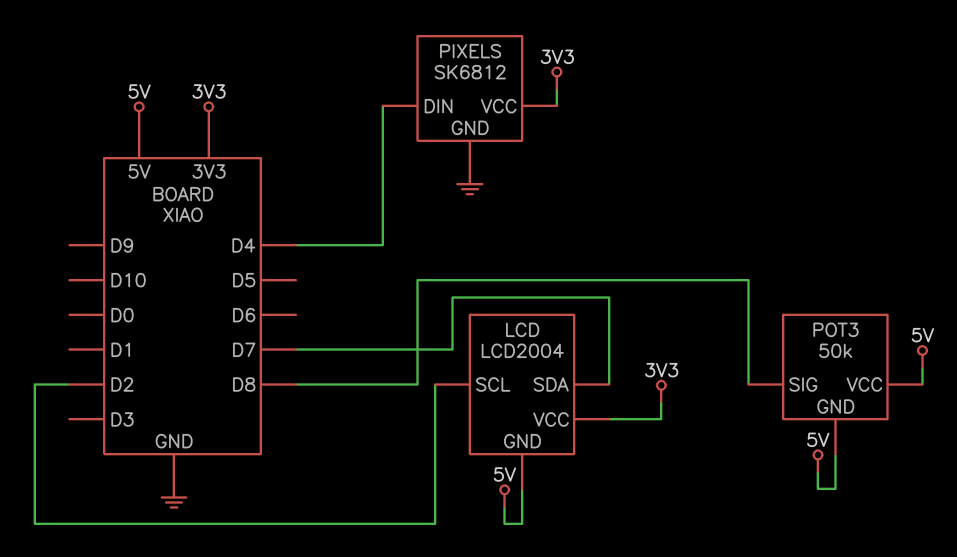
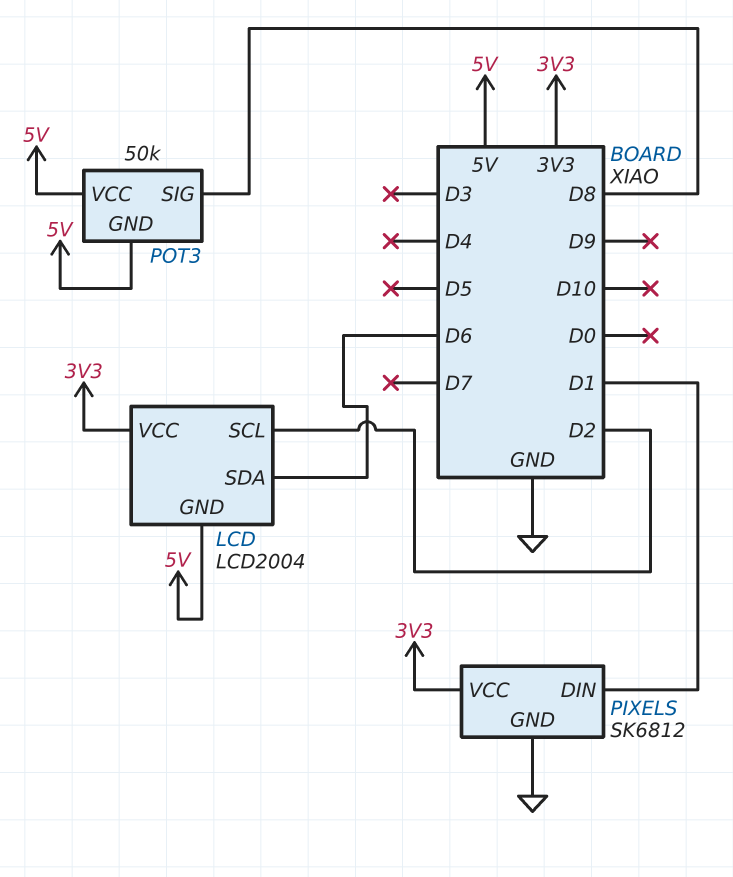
LCD pin SDA: D7 -> D6
PIXELS pin DIN: D4 -> D1

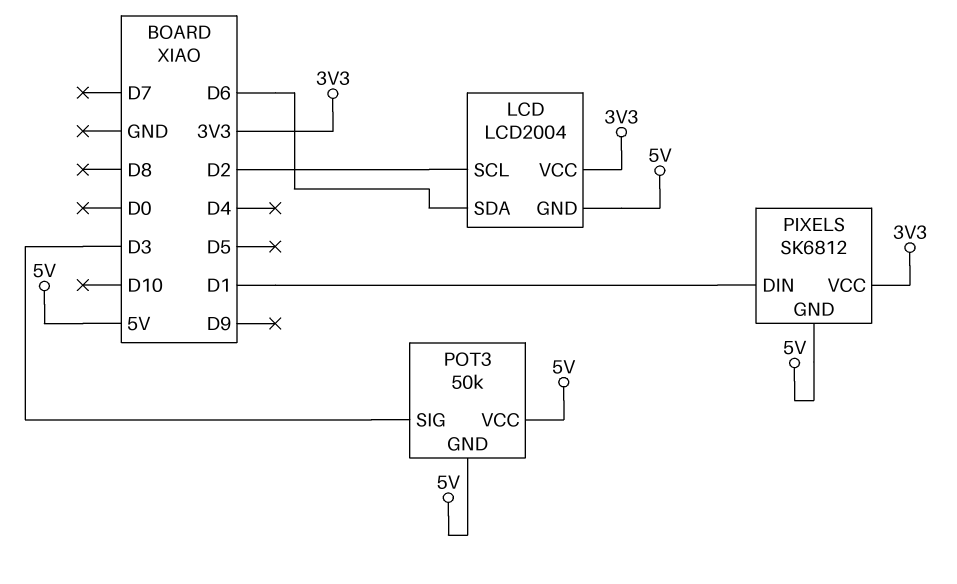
PIXELS pin GND: GND -> 5V
POT3 pin SIG: D8 -> D3

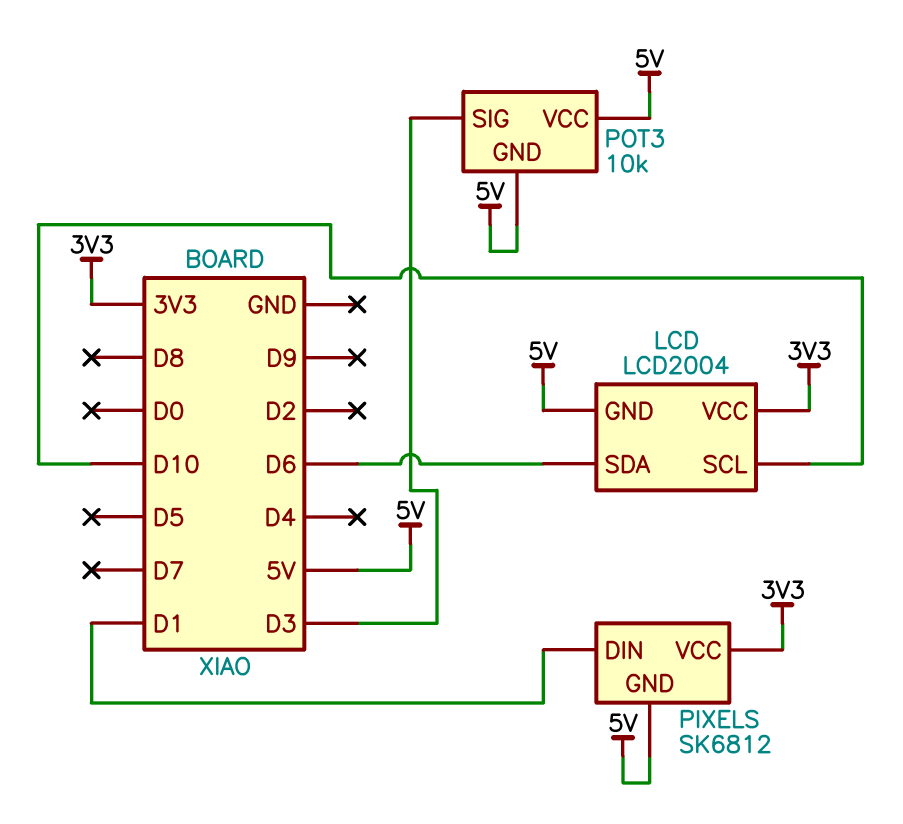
LCD pin SCL: D2 -> D10
POT3: 50k -> 10k

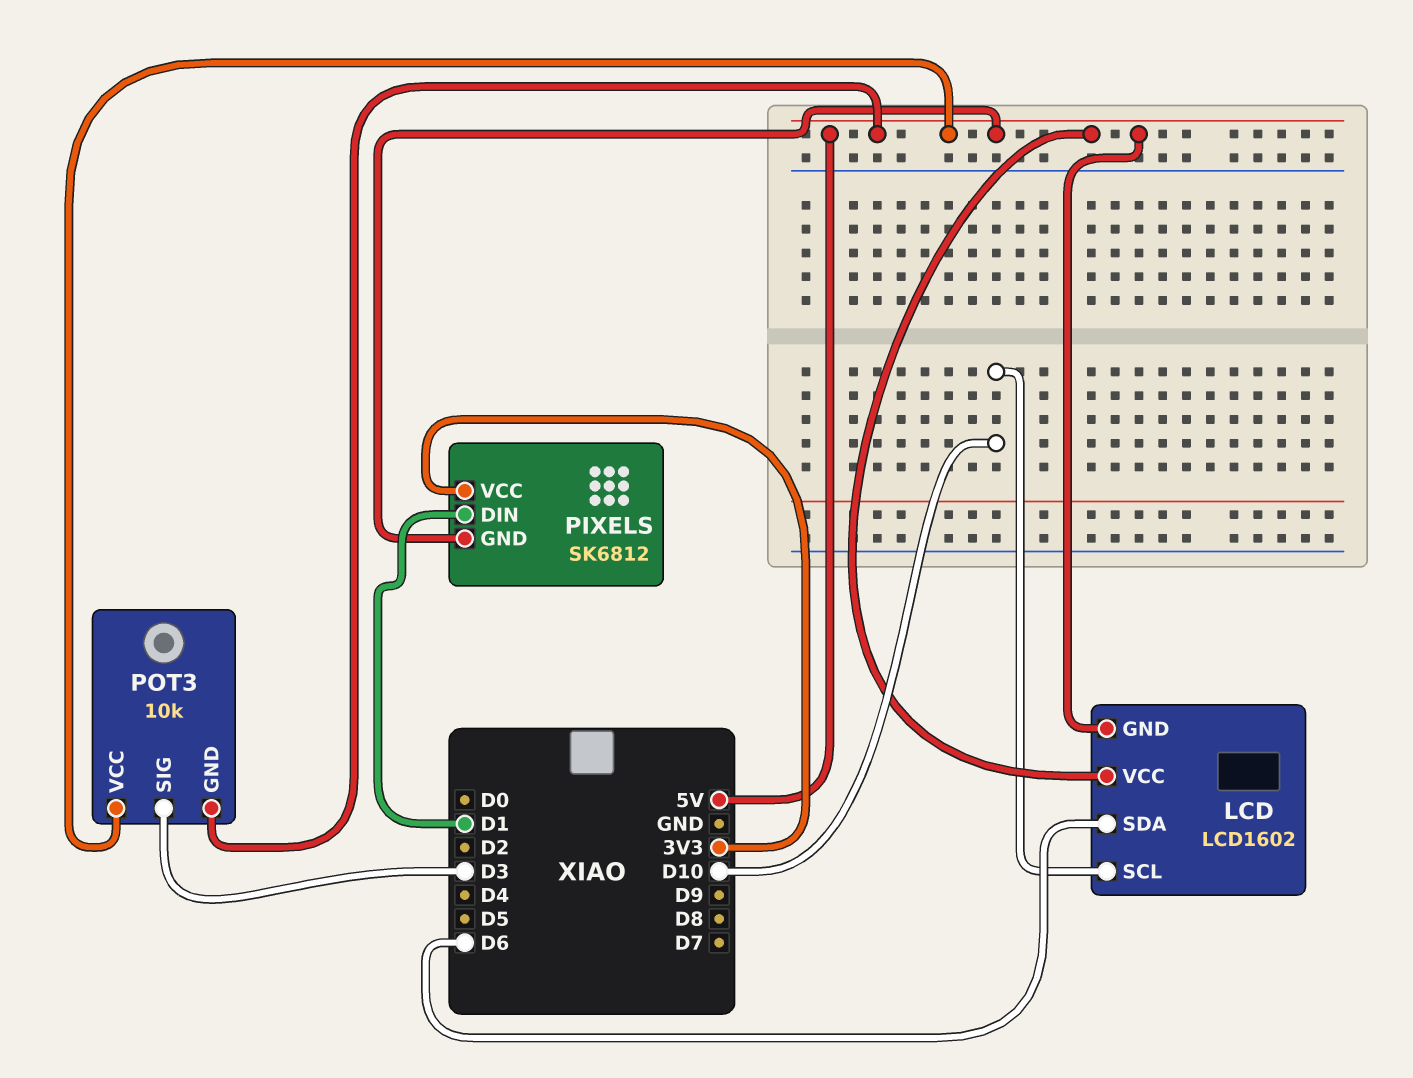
LCD: LCD2004 -> LCD1602
LCD pin VCC: 3V3 -> 5V

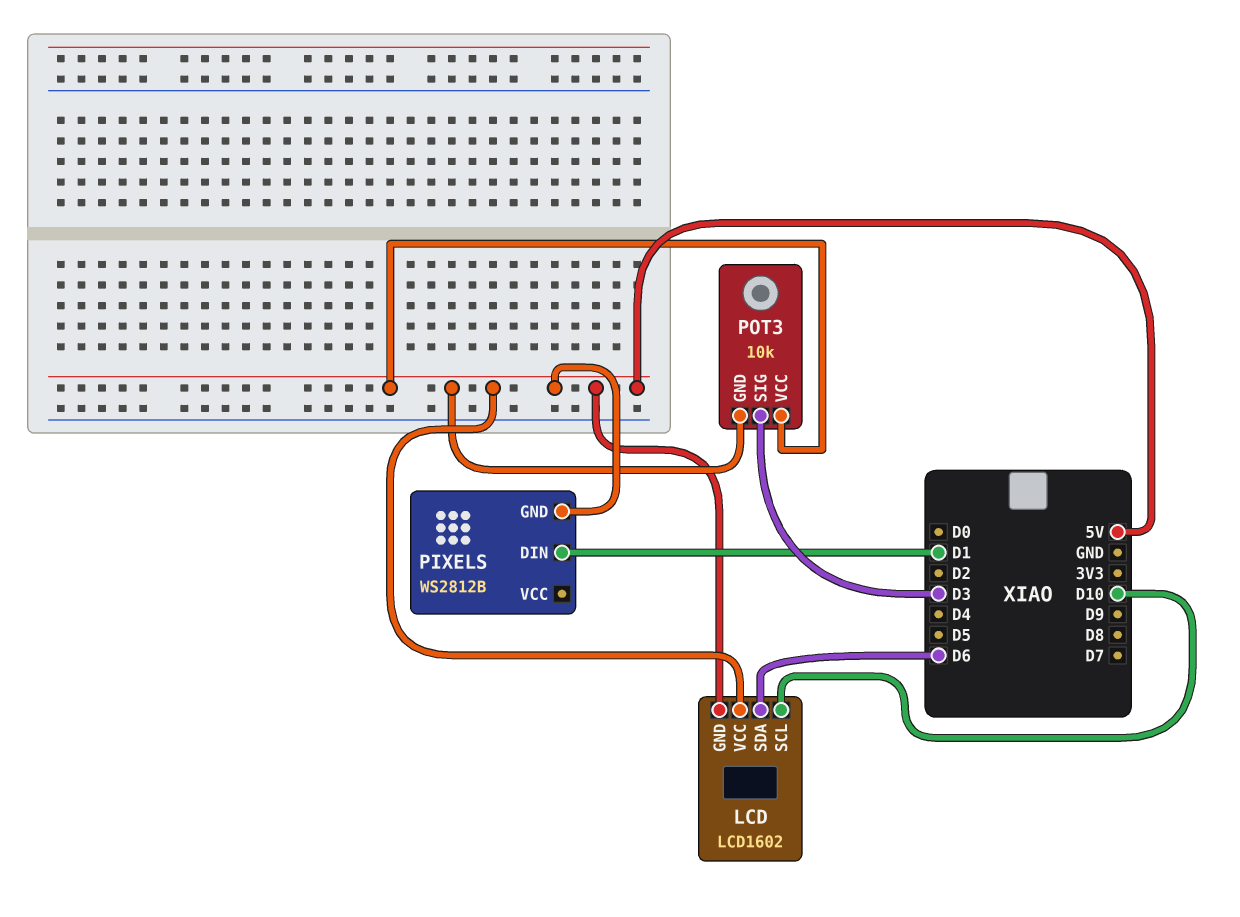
PIXELS: SK6812 -> WS2812B
PIXELS pin VCC: 3V3 -> none

